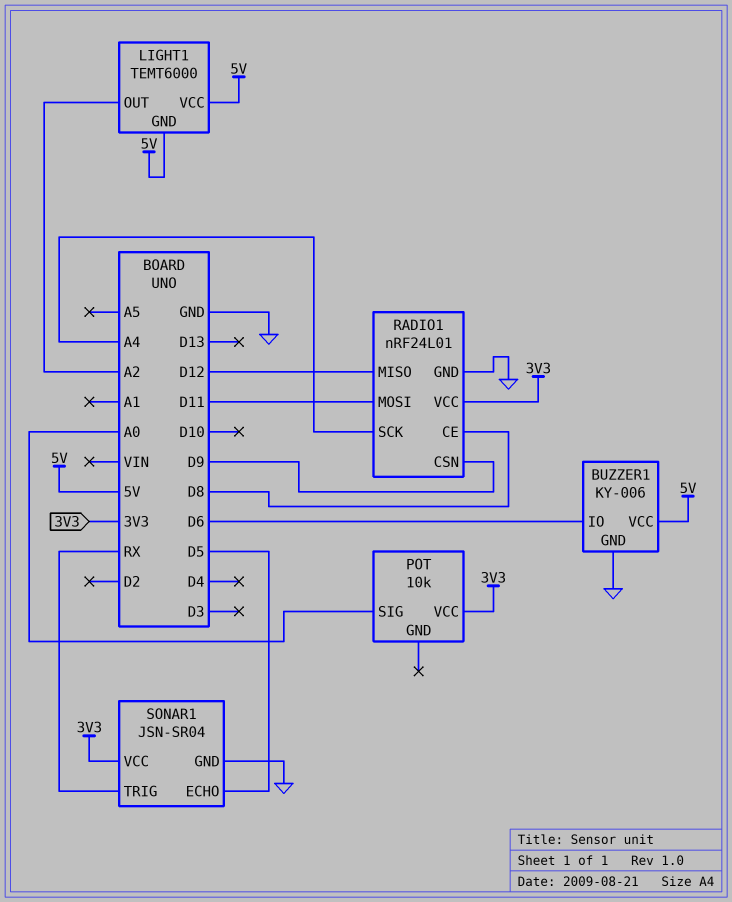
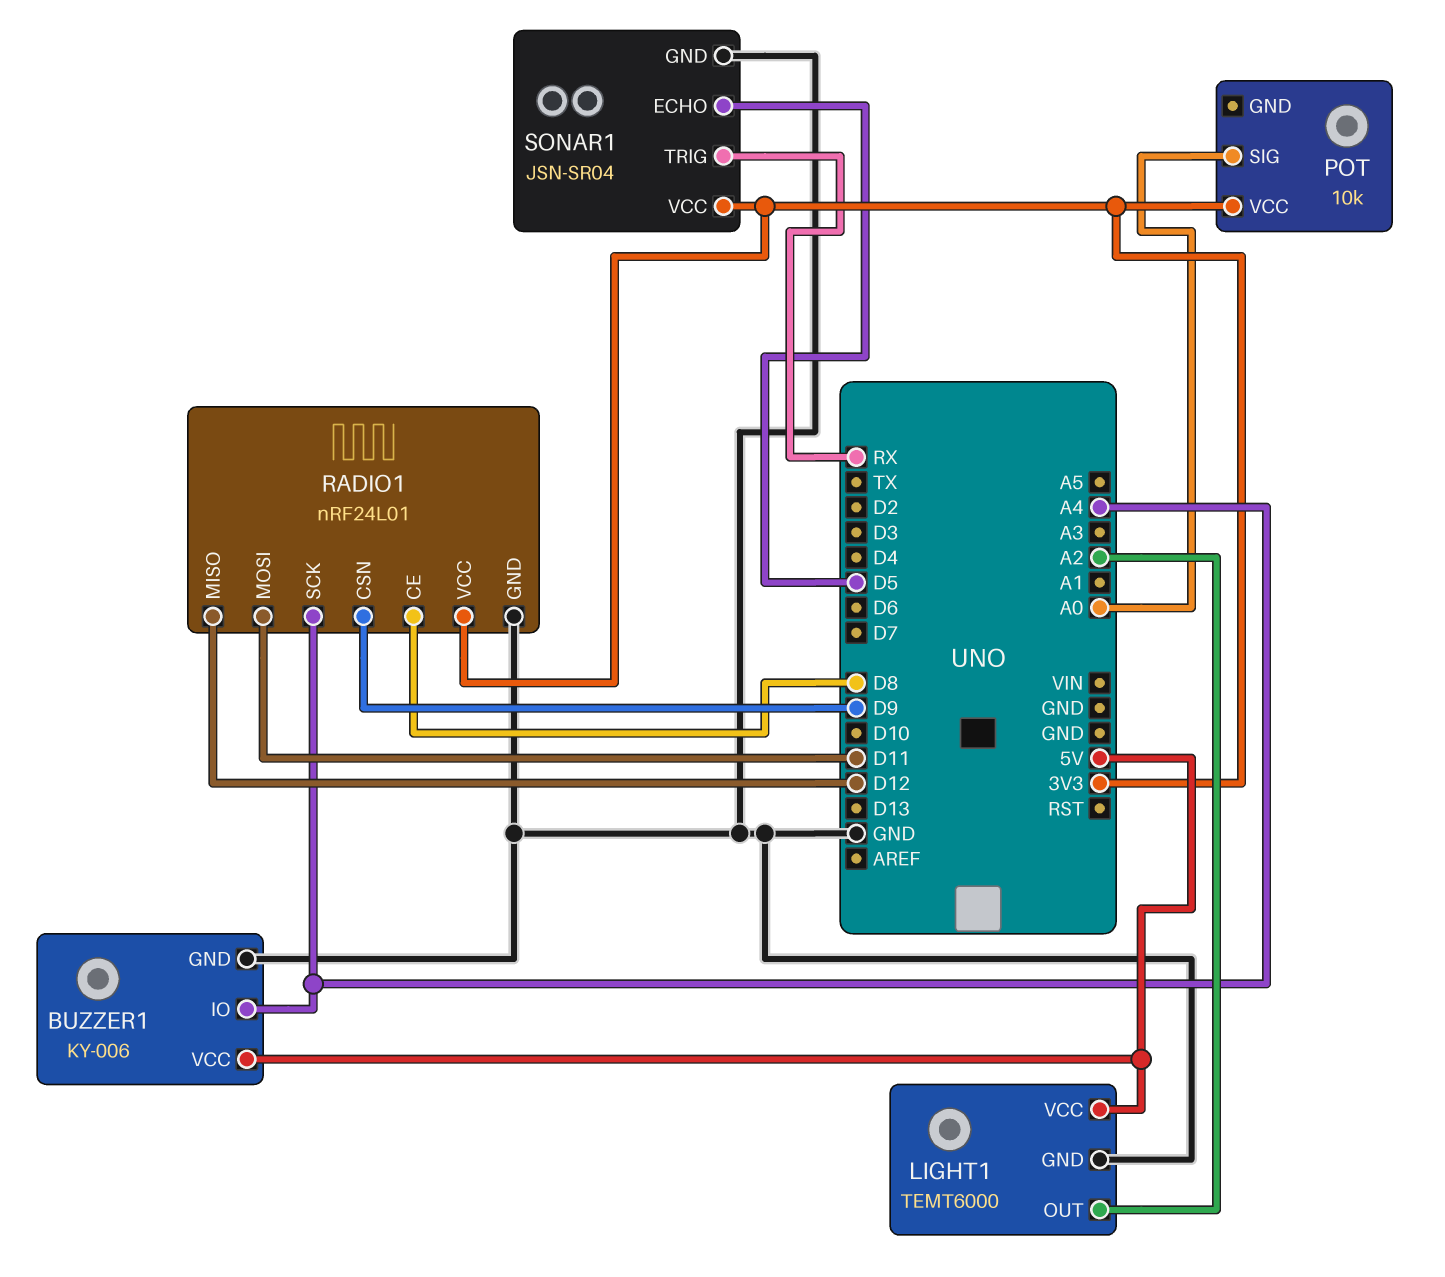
BUZZER1 pin IO: D6 -> A4
LIGHT1 pin GND: 5V -> GND

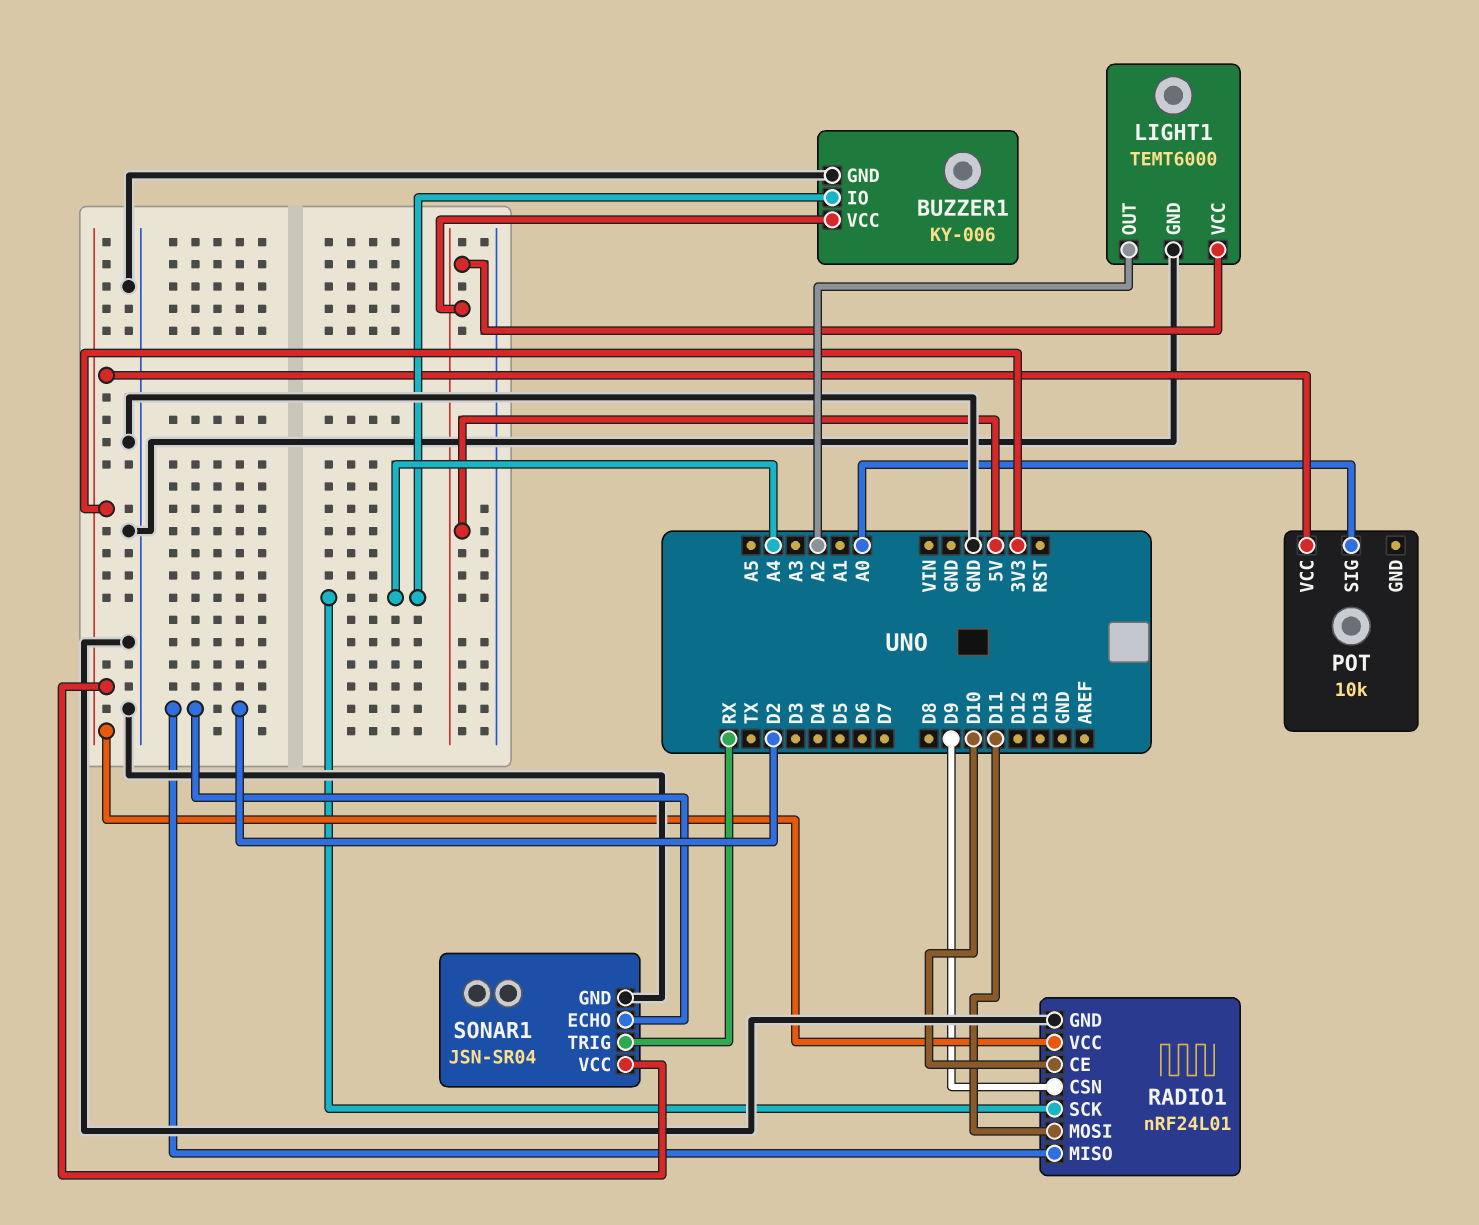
RADIO1 pin CE: D8 -> D10
RADIO1 pin MISO: D12 -> D2
SONAR1 pin ECHO: D5 -> D2

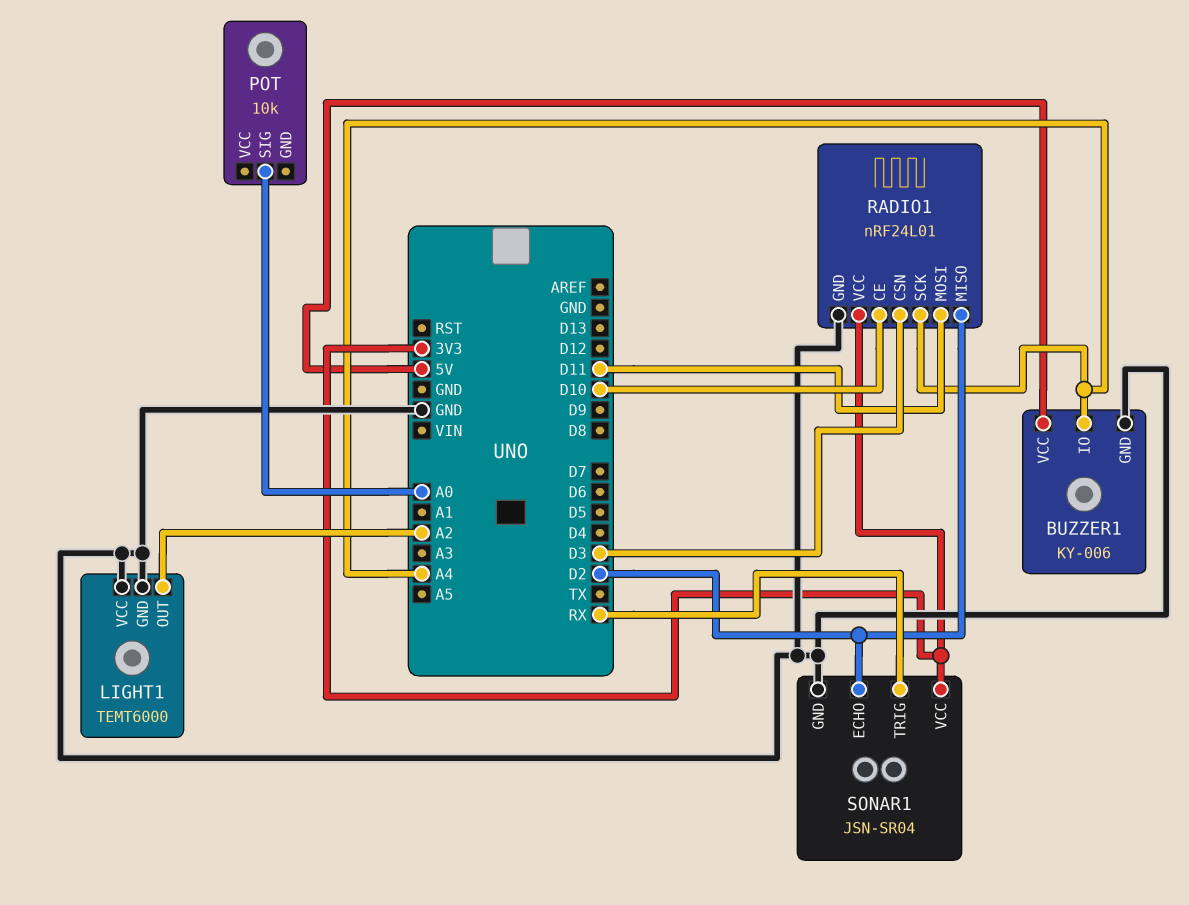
LIGHT1 pin VCC: 5V -> GND
POT pin VCC: 3V3 -> none
RADIO1 pin CSN: D9 -> D3

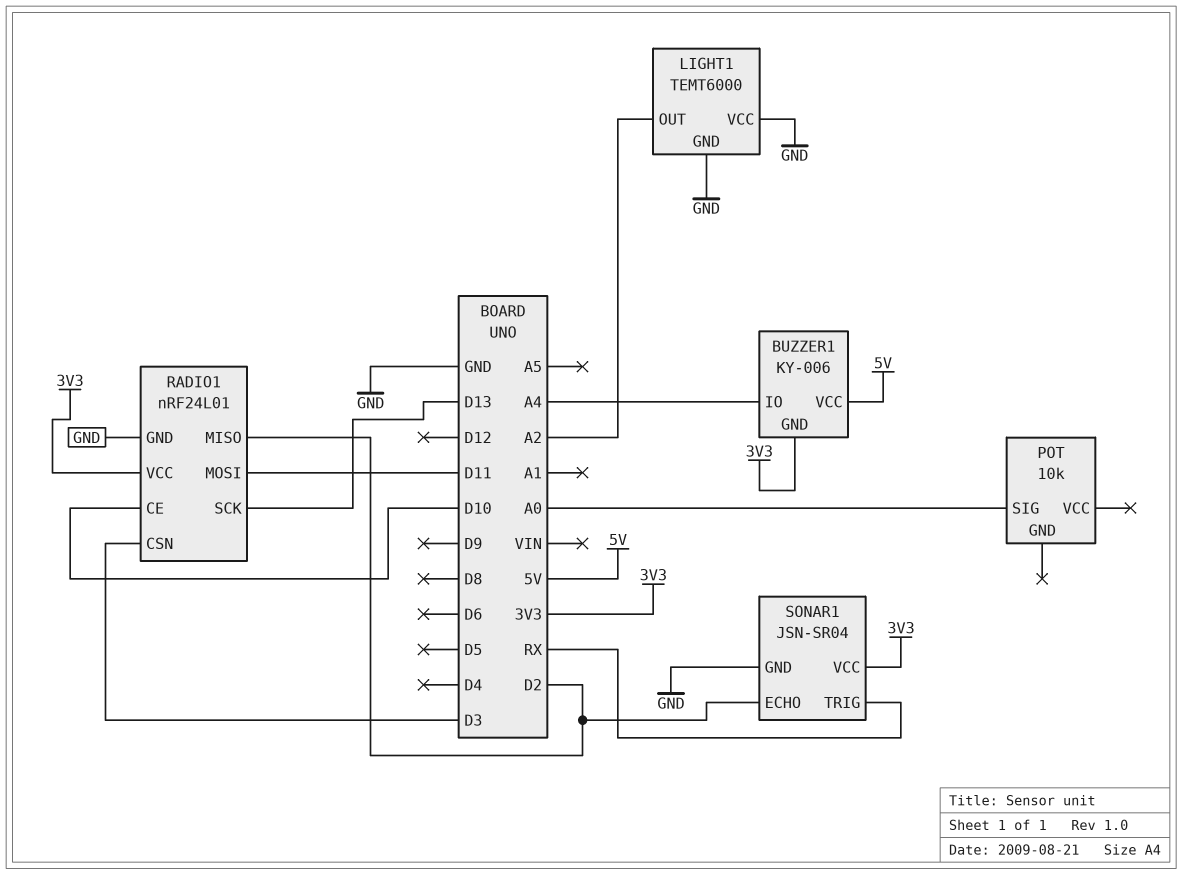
BUZZER1 pin GND: GND -> 3V3
RADIO1 pin SCK: A4 -> D13

